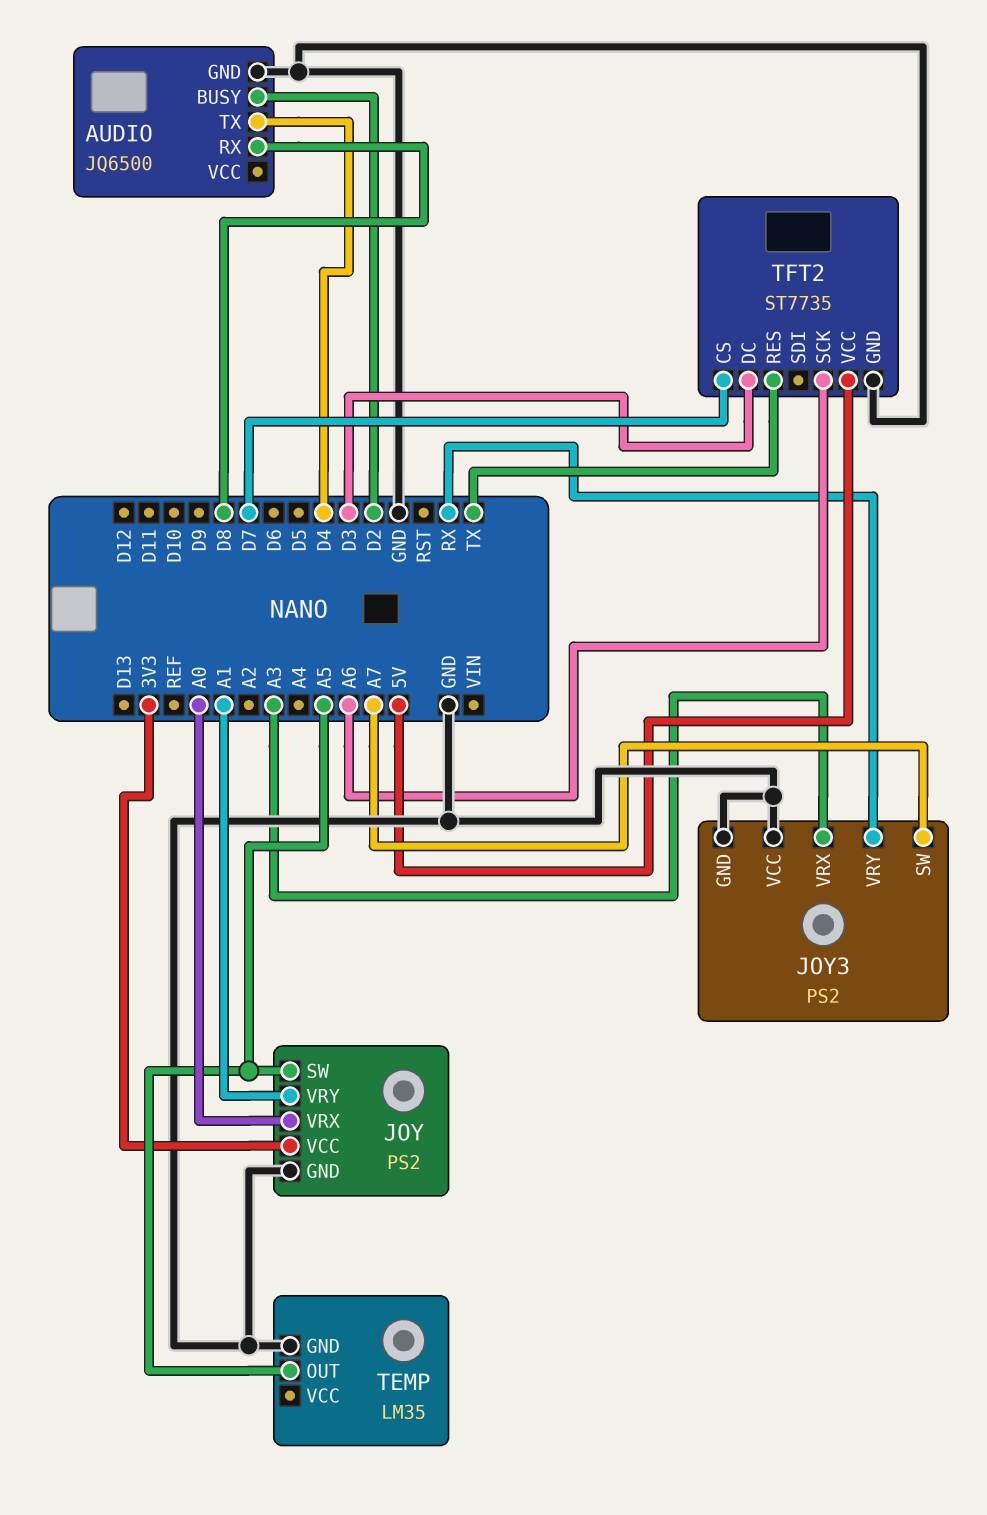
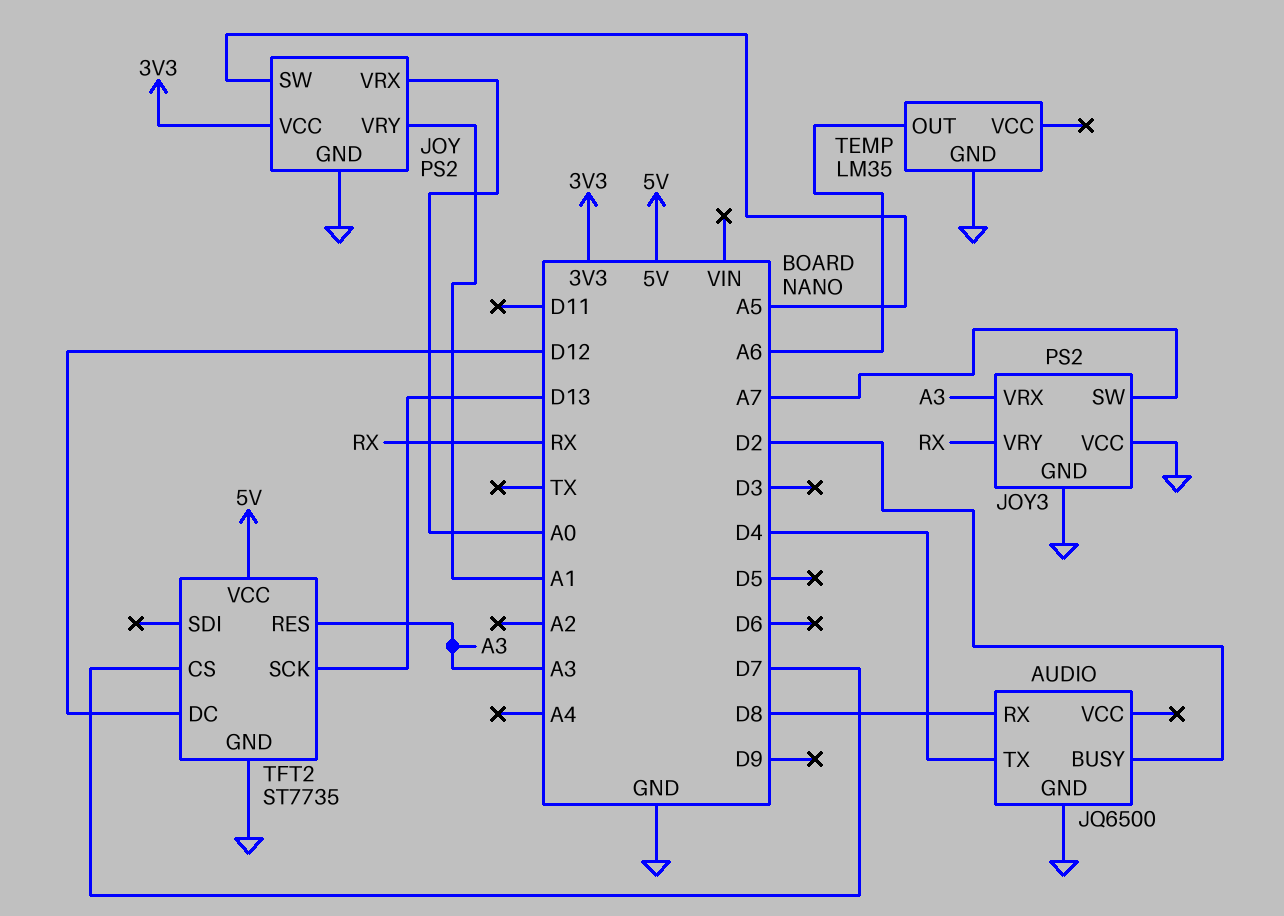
TEMP pin OUT: A5 -> A6
TFT2 pin DC: D3 -> D12
TFT2 pin RES: TX -> A3
TFT2 pin SCK: A6 -> D13

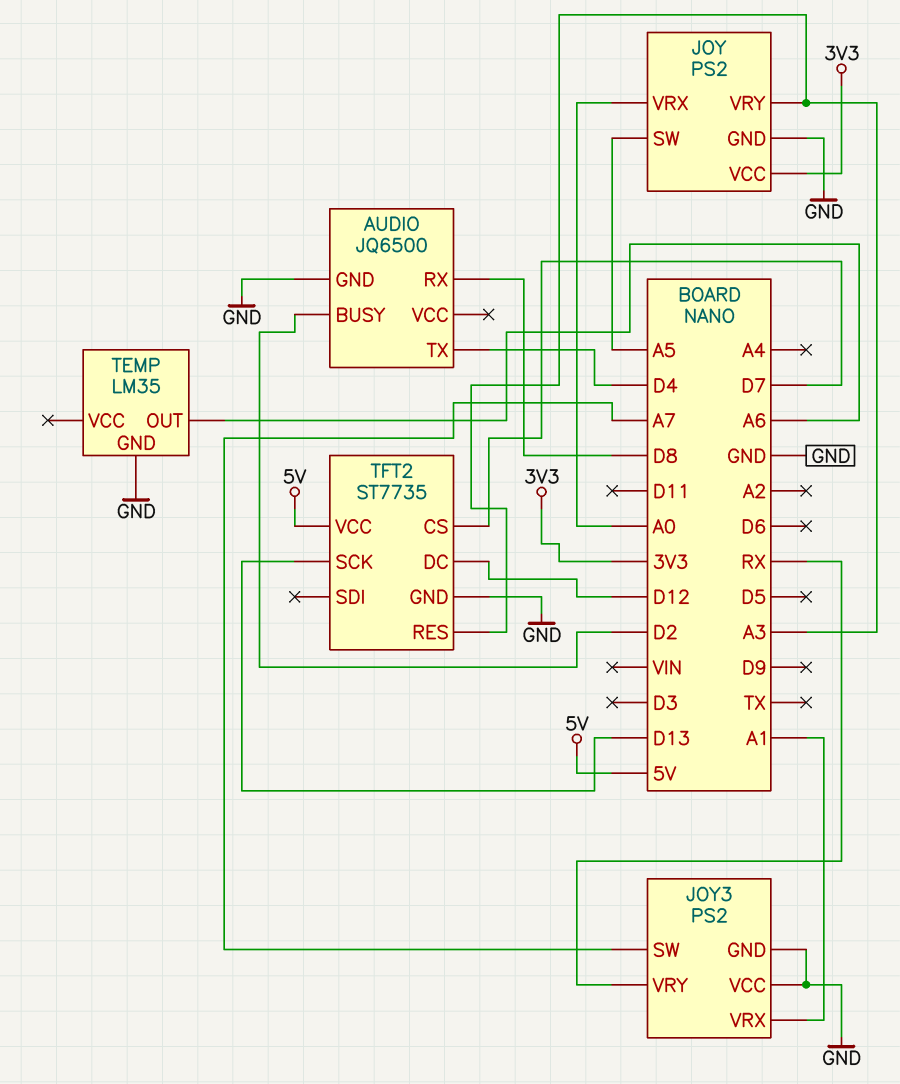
JOY pin VRY: A1 -> A3
JOY3 pin VRX: A3 -> A1

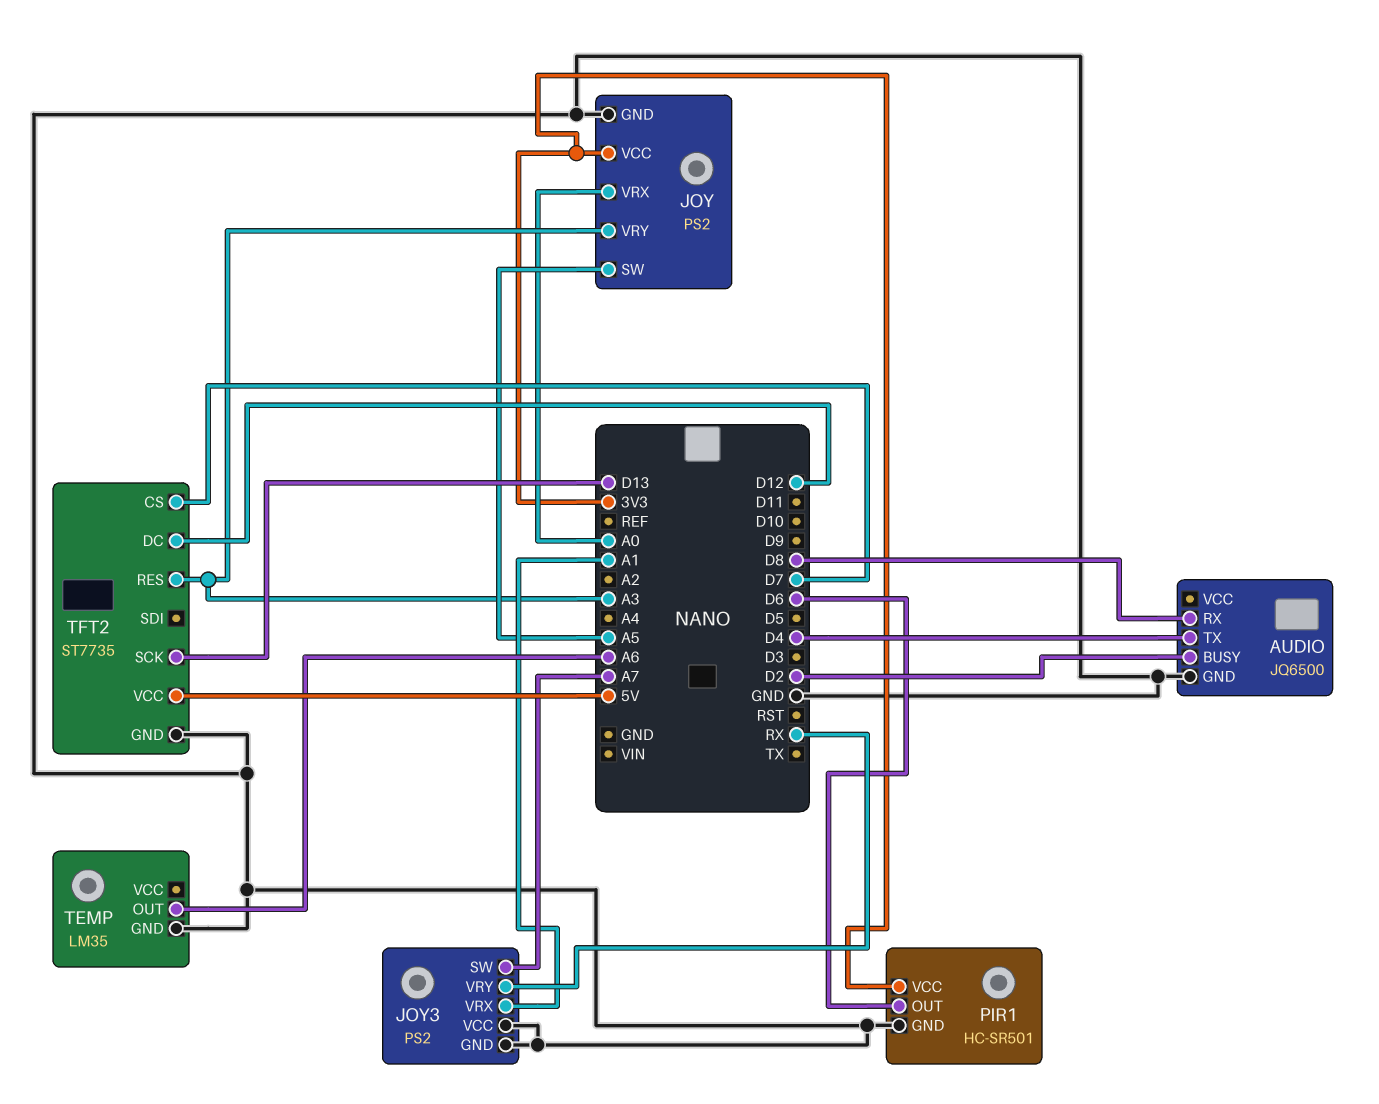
PIR1: none -> HC-SR501
PIR1 pin GND: none -> GND
PIR1 pin OUT: none -> D6
PIR1 pin VCC: none -> 3V3

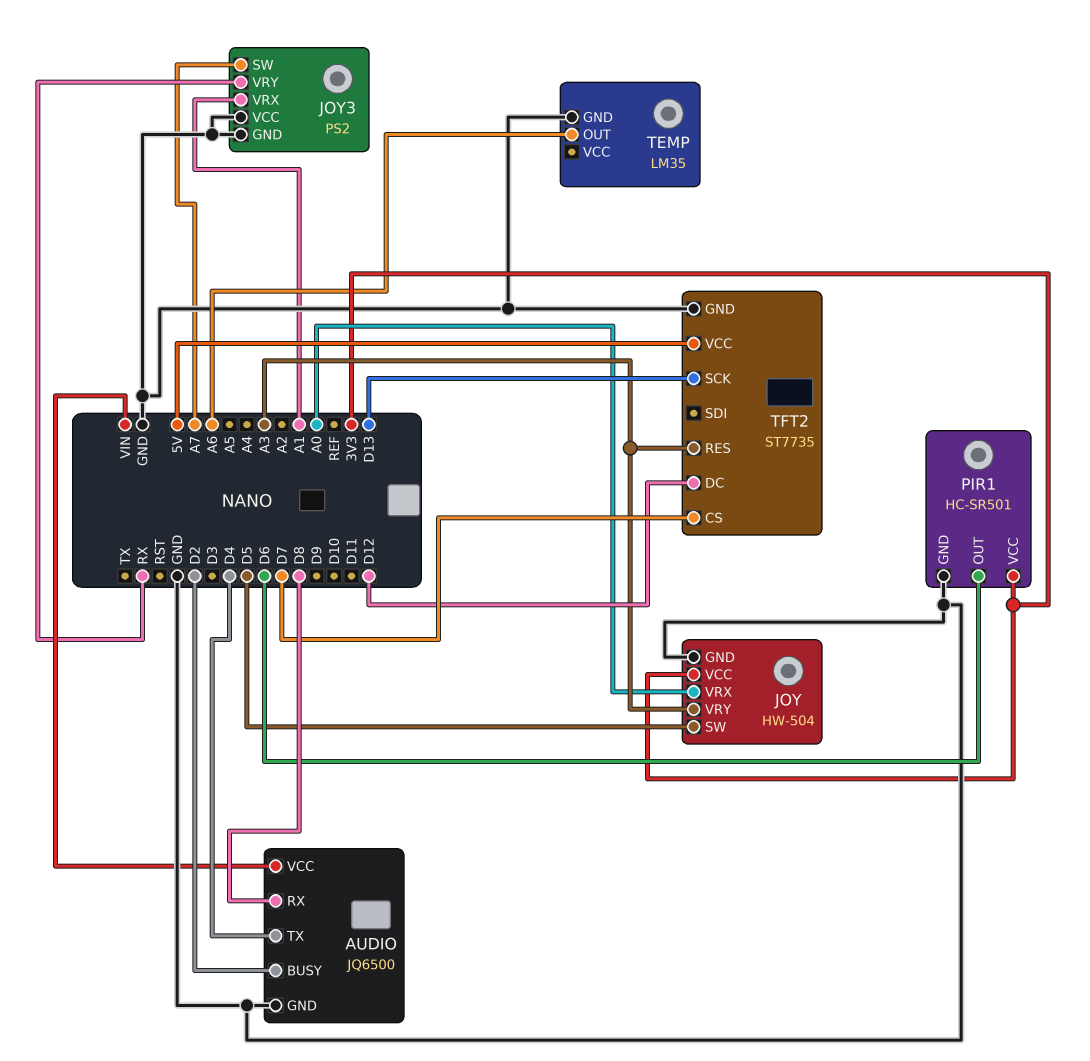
AUDIO pin VCC: none -> VIN
JOY: PS2 -> HW-504
JOY pin SW: A5 -> D5

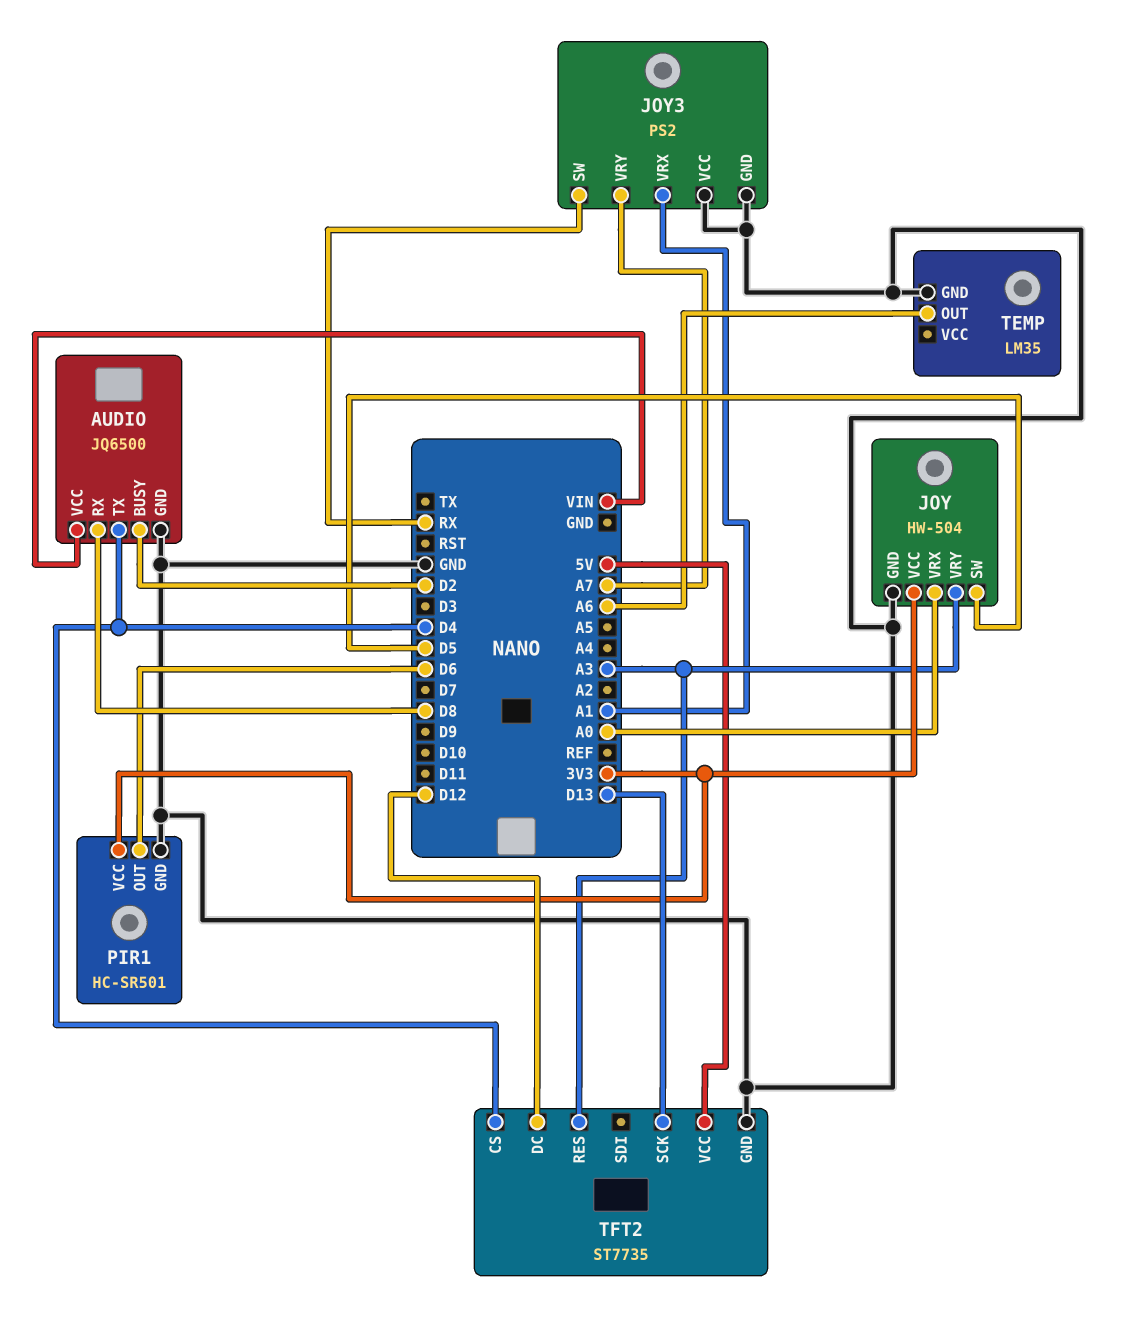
JOY3 pin SW: A7 -> RX
JOY3 pin VRY: RX -> A7
TFT2 pin CS: D7 -> D4

